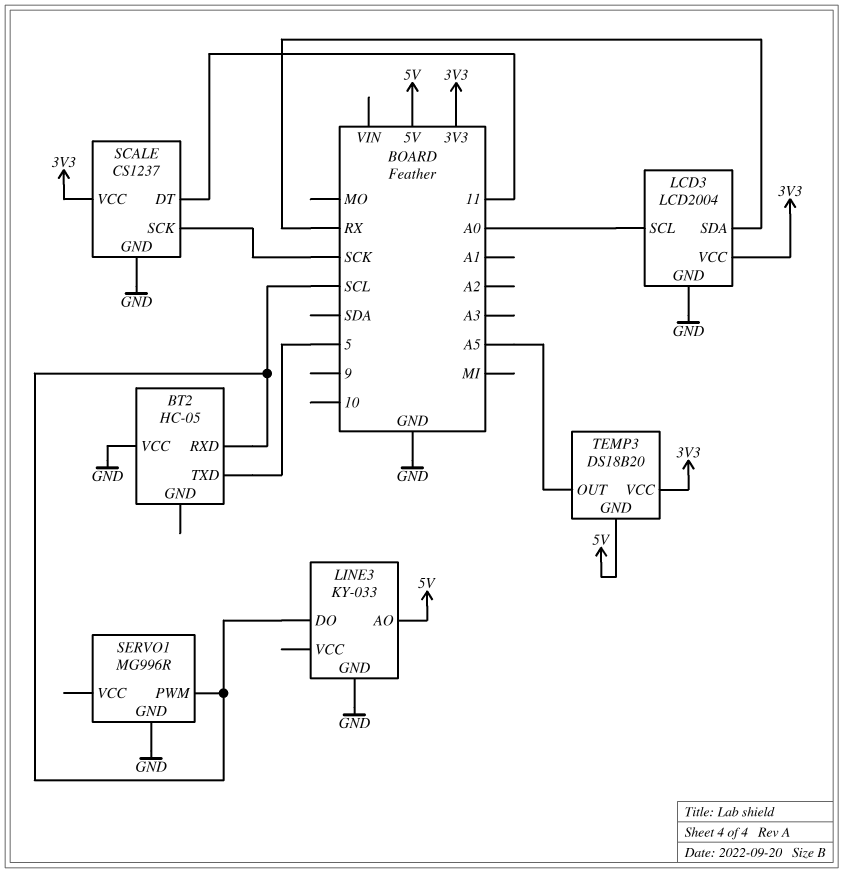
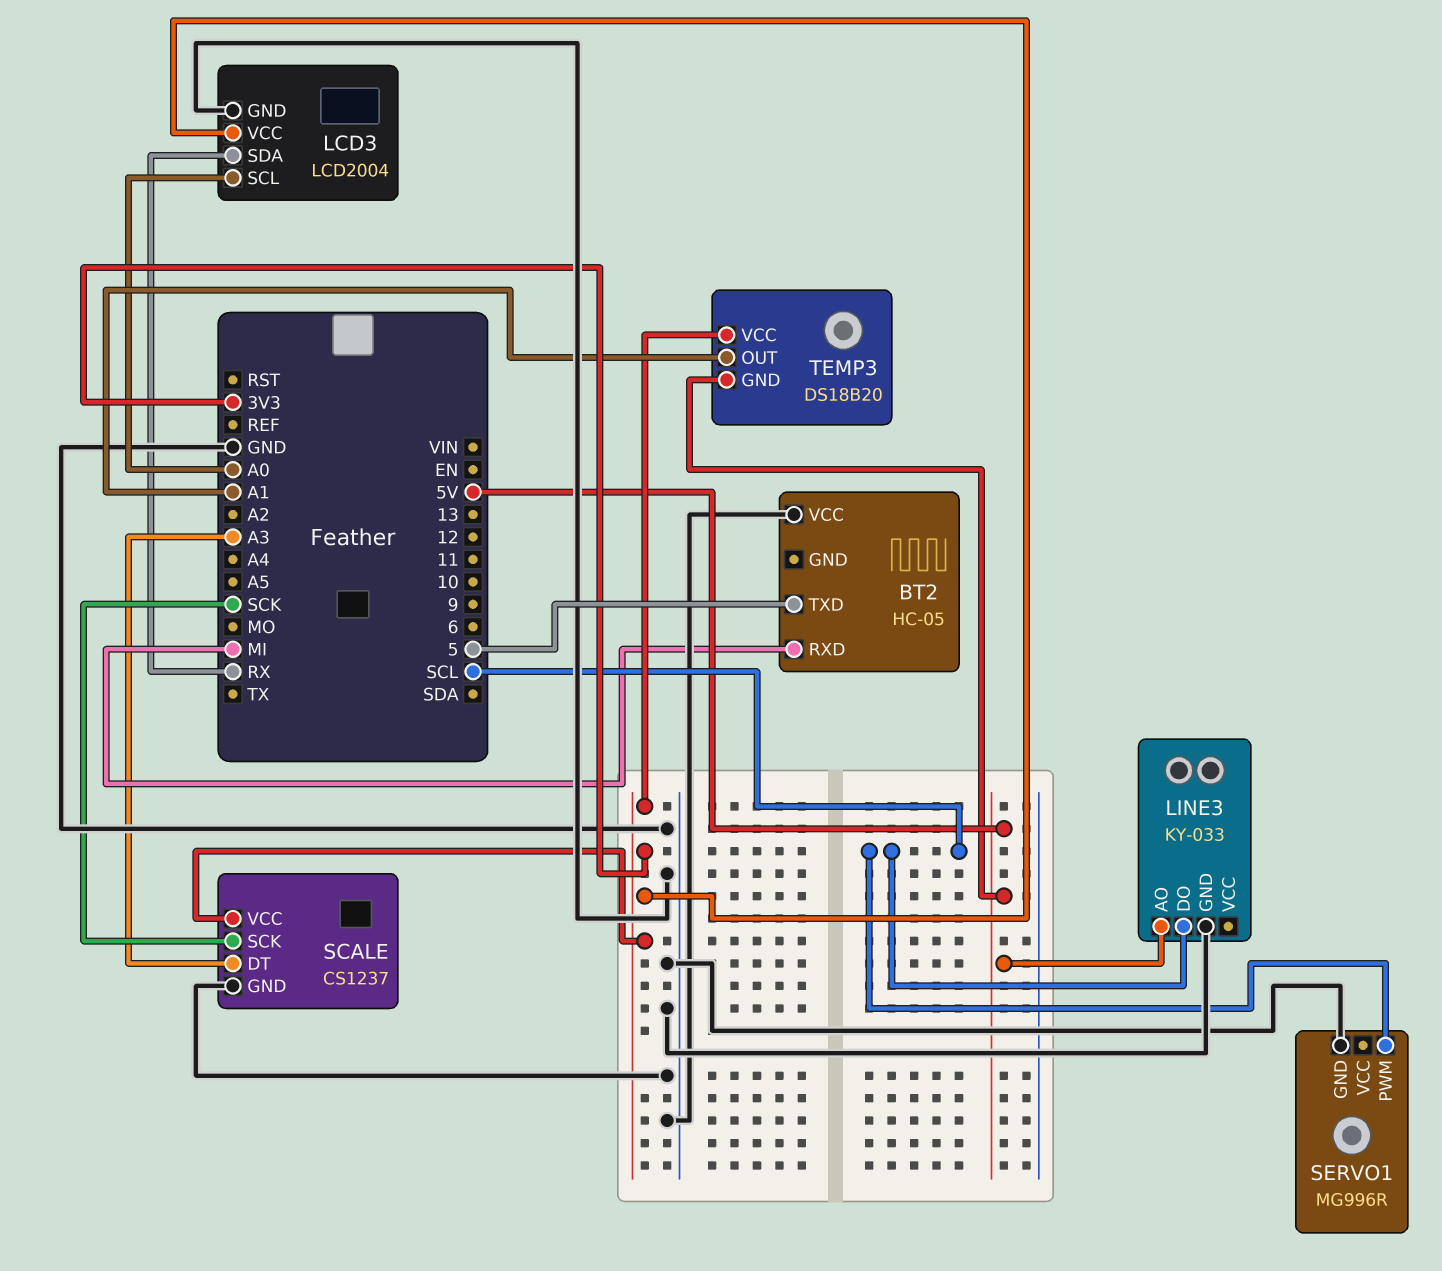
BT2 pin RXD: SCL -> MI
SCALE pin DT: 11 -> A3
TEMP3 pin OUT: A5 -> A1

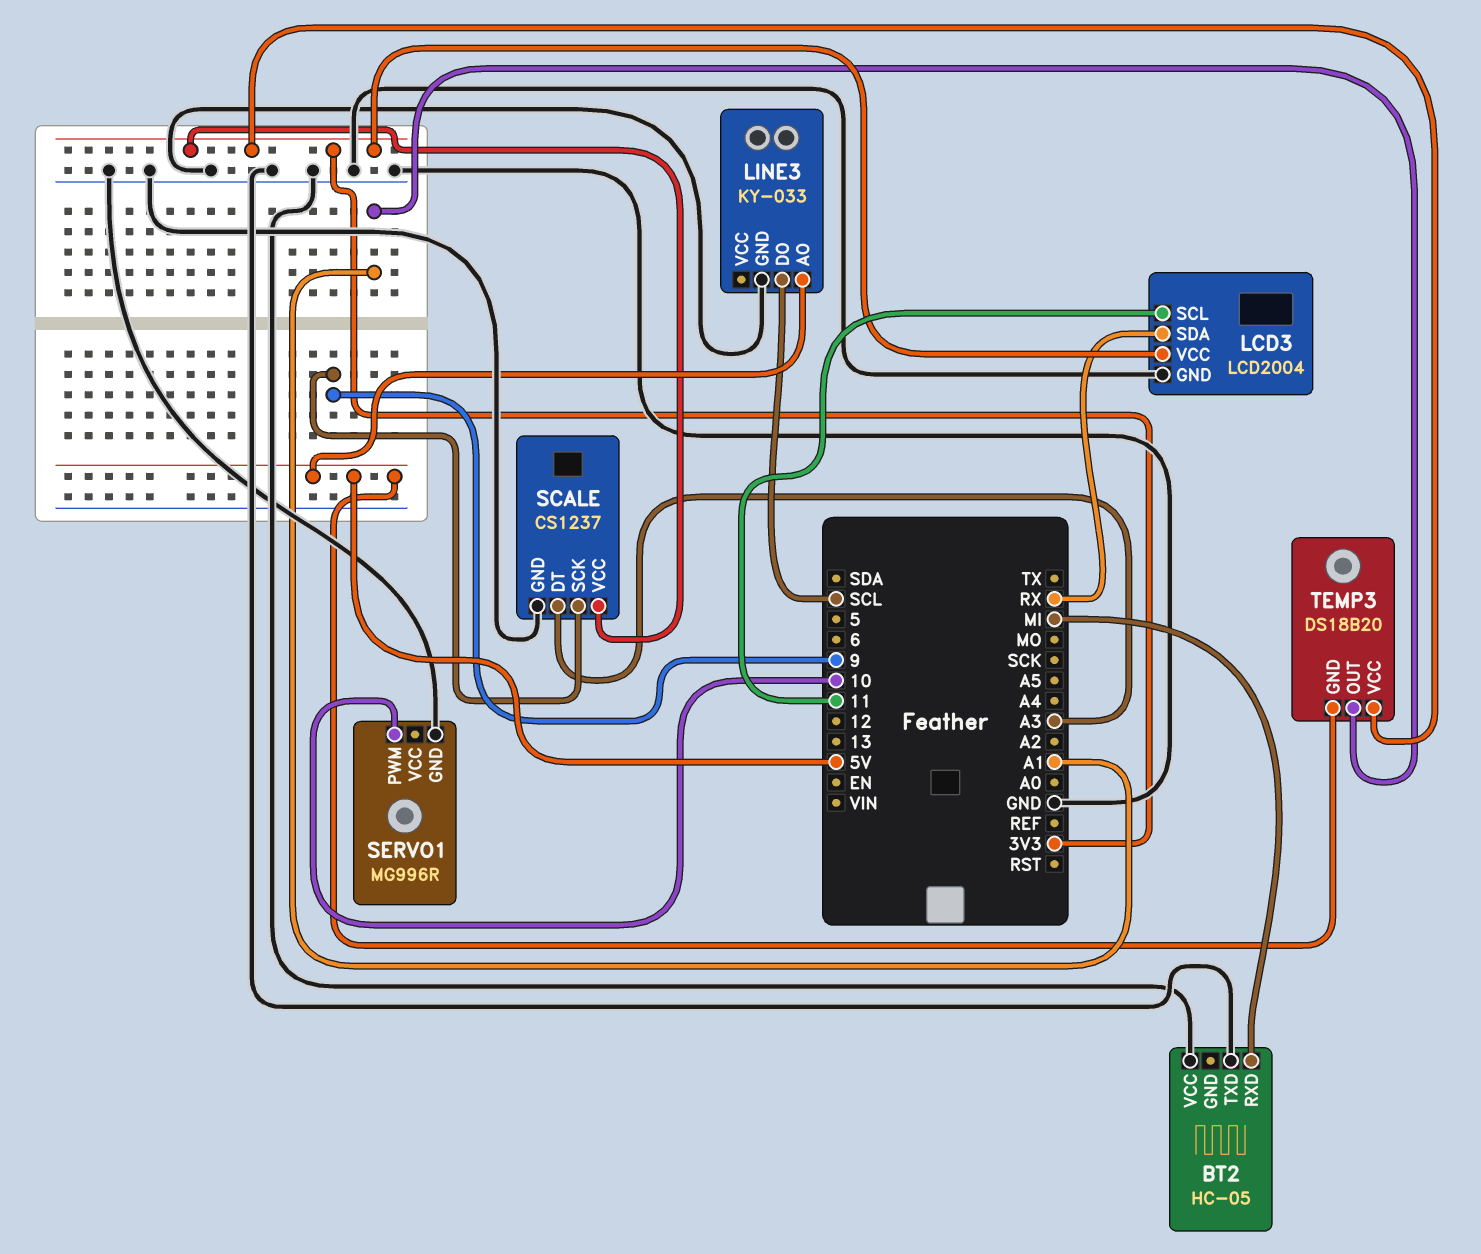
BT2 pin TXD: 5 -> GND
LCD3 pin SCL: A0 -> 11
SCALE pin SCK: SCK -> 9
SERVO1 pin PWM: SCL -> 10

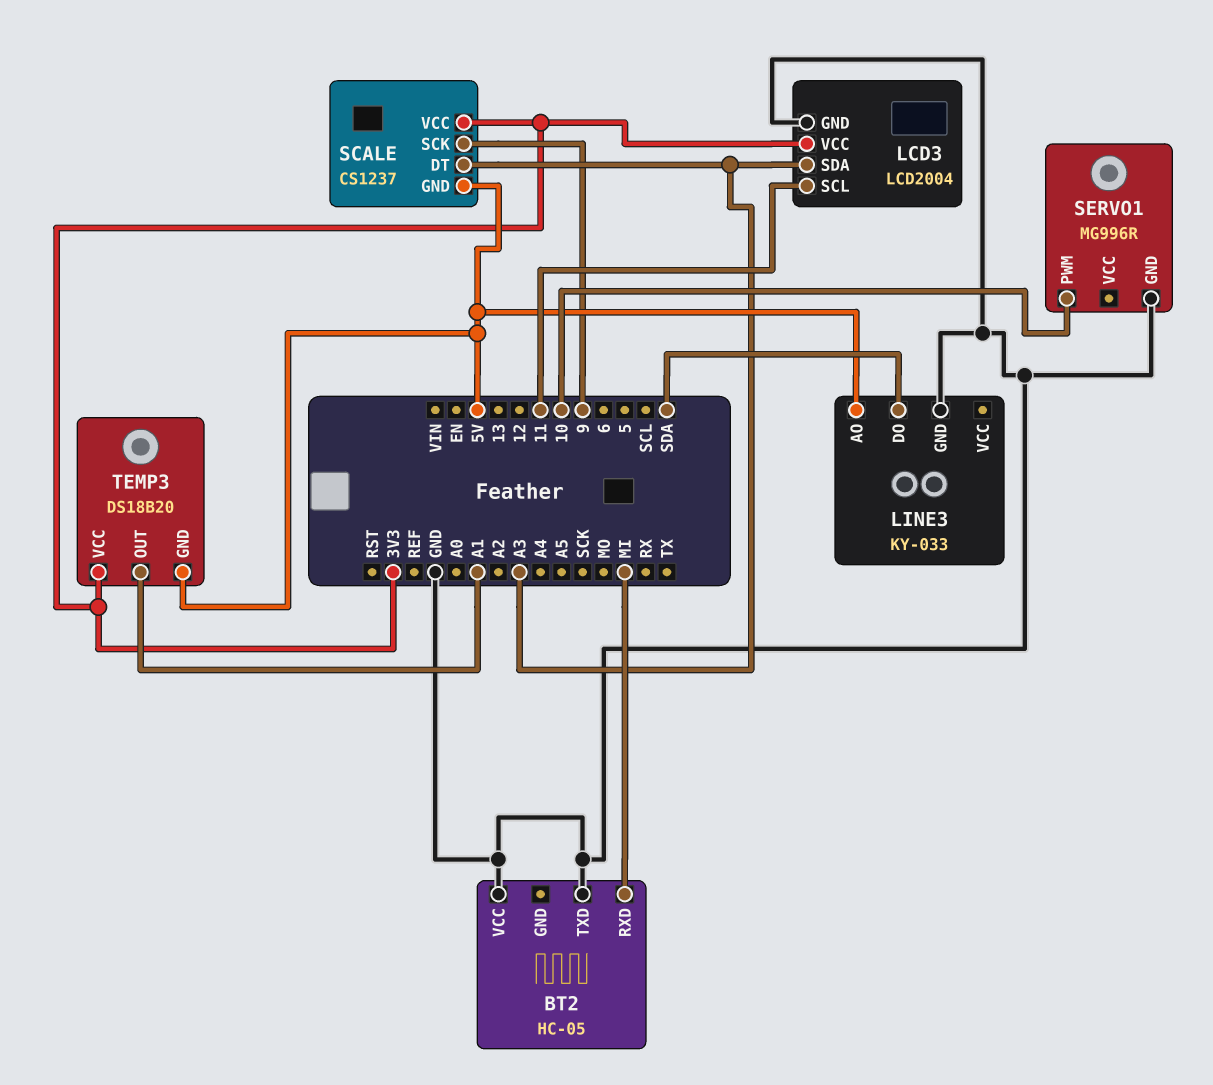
LCD3 pin SDA: RX -> A3
LINE3 pin DO: SCL -> SDA
SCALE pin GND: GND -> 5V

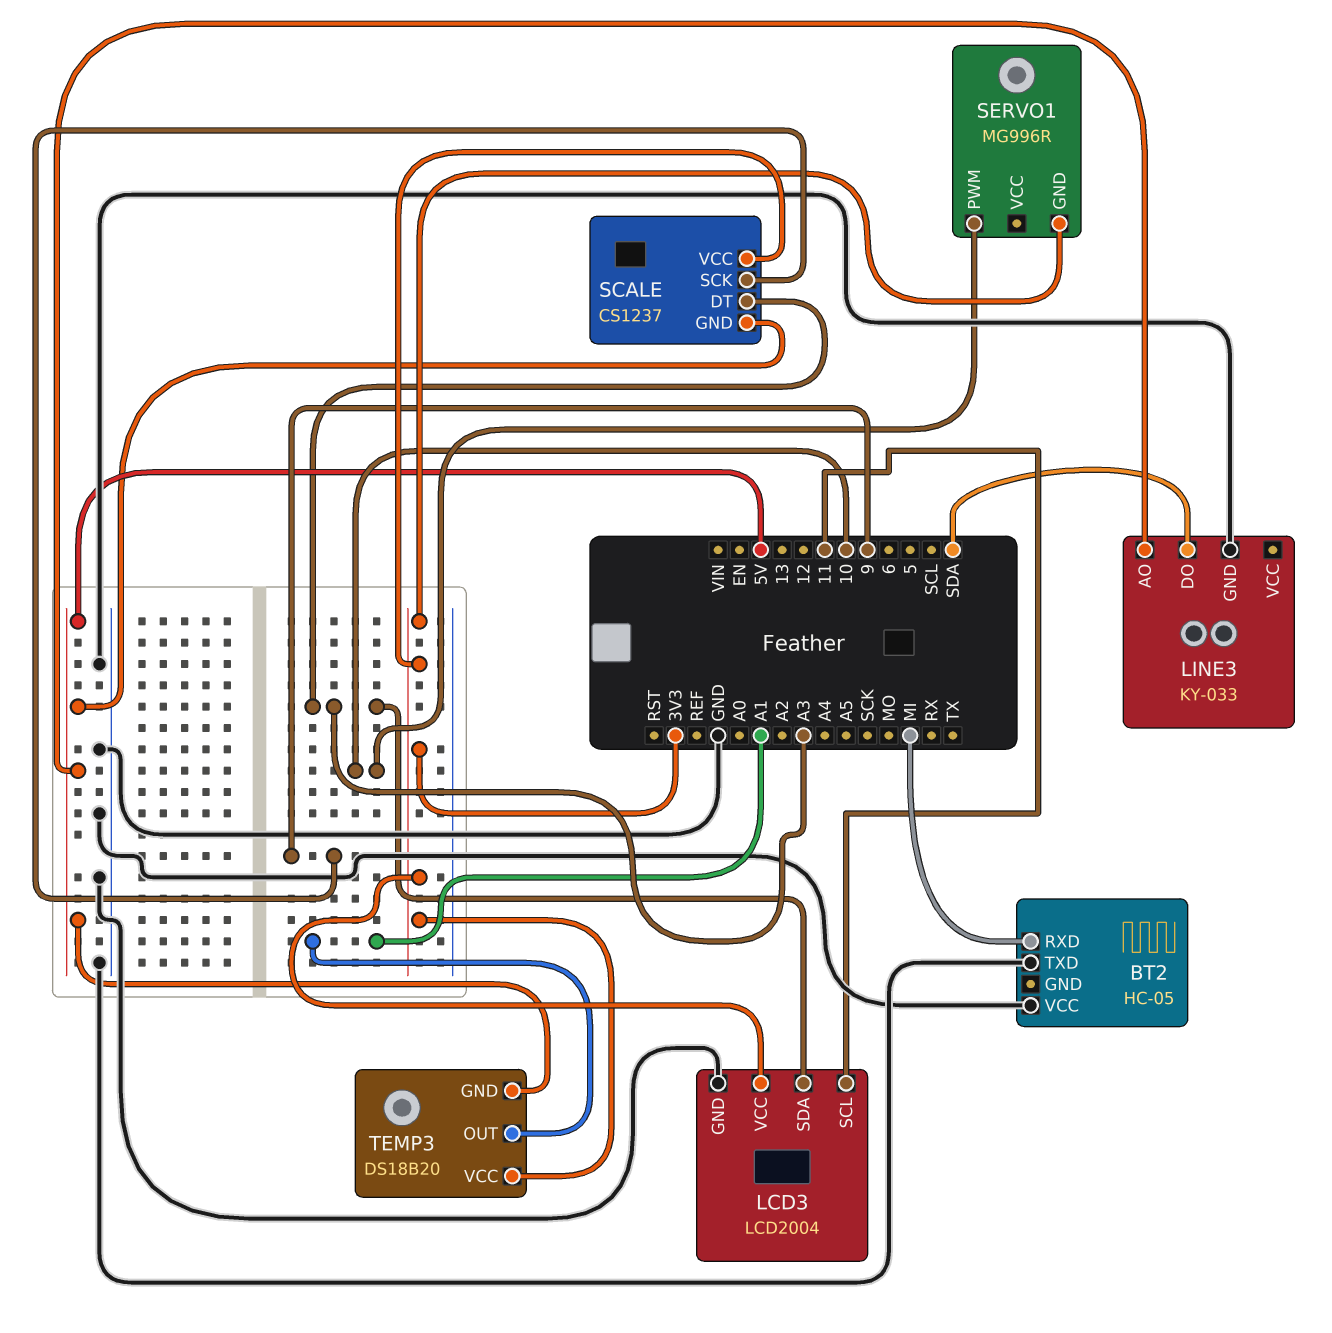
SERVO1 pin GND: GND -> 3V3

